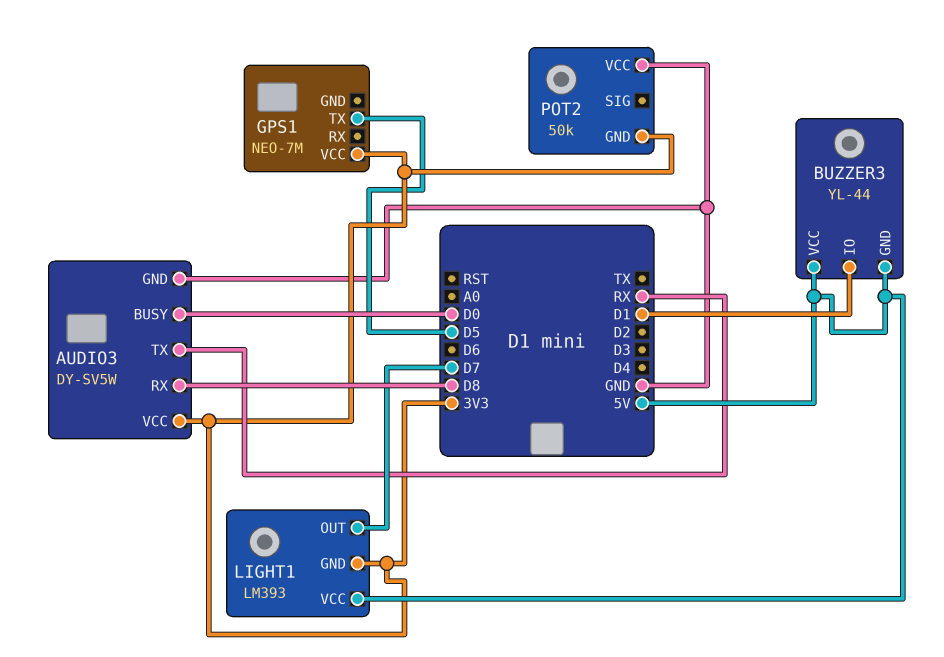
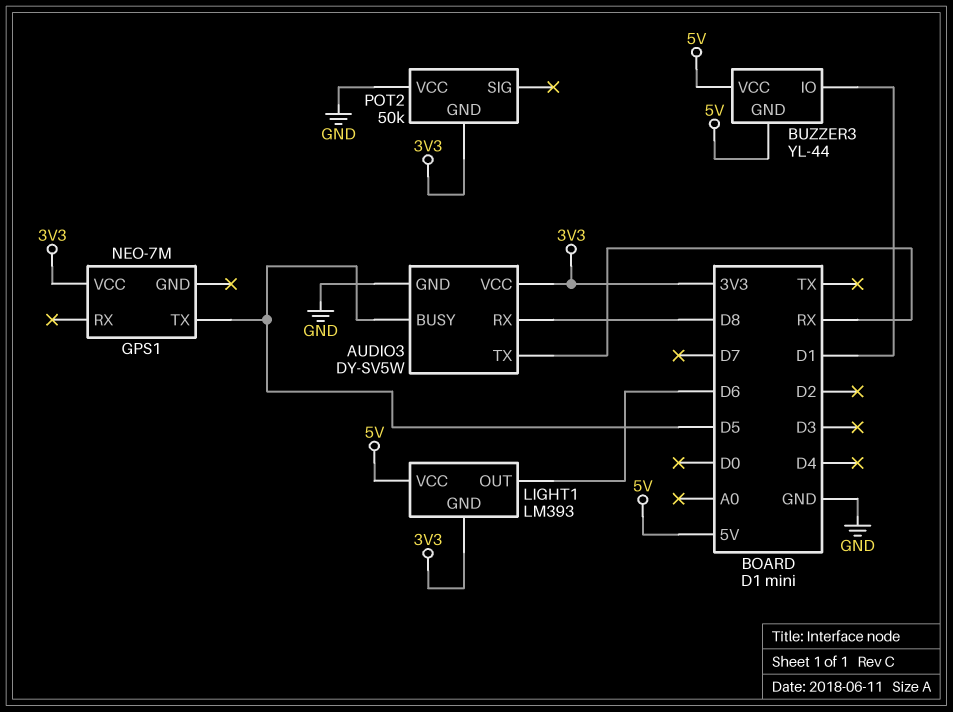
AUDIO3 pin BUSY: D0 -> D5
LIGHT1 pin OUT: D7 -> D6

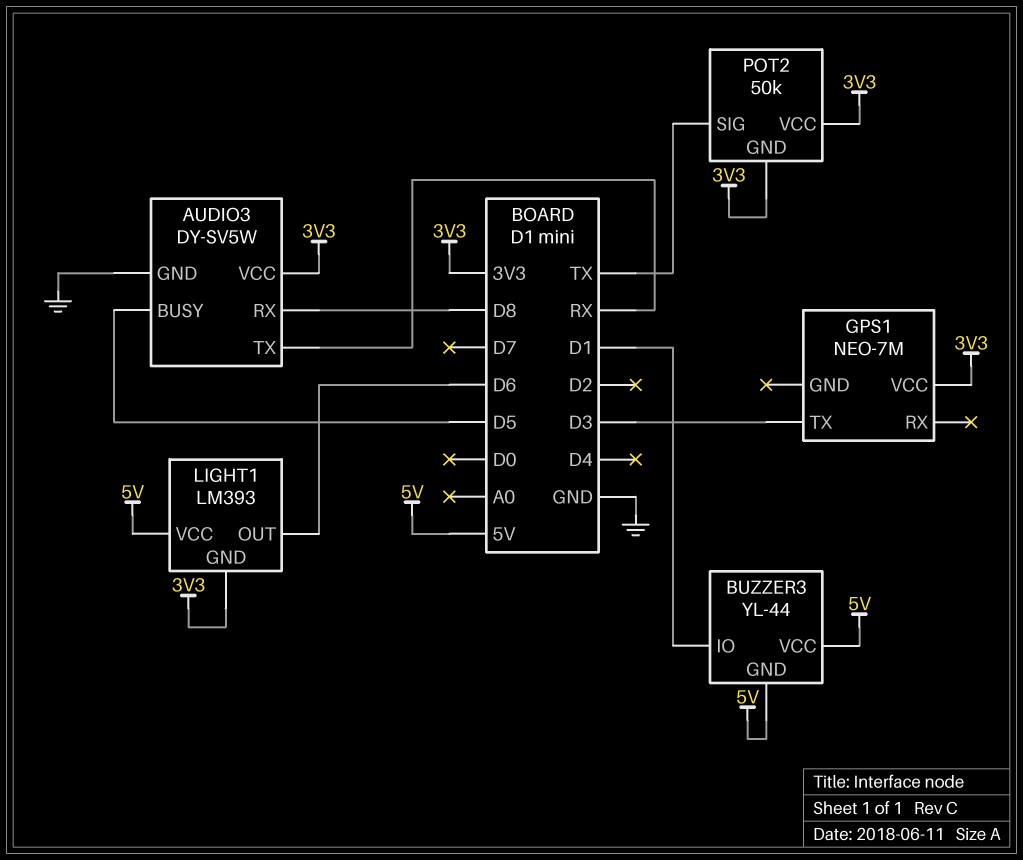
GPS1 pin TX: D5 -> D3
POT2 pin SIG: none -> TX
POT2 pin VCC: GND -> 3V3

